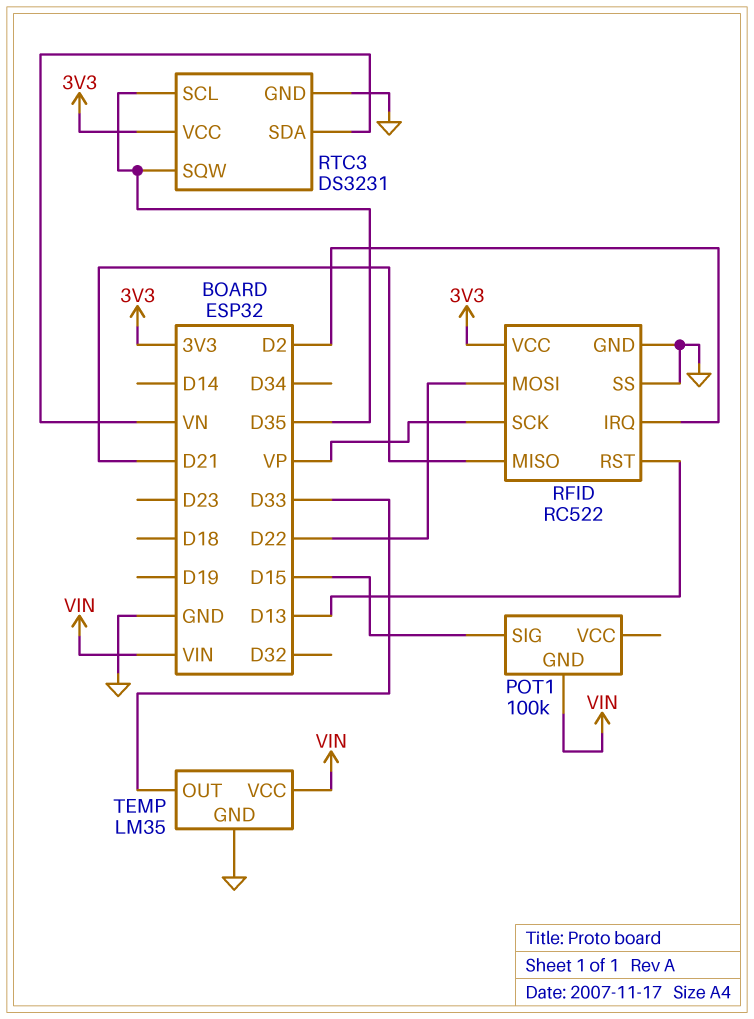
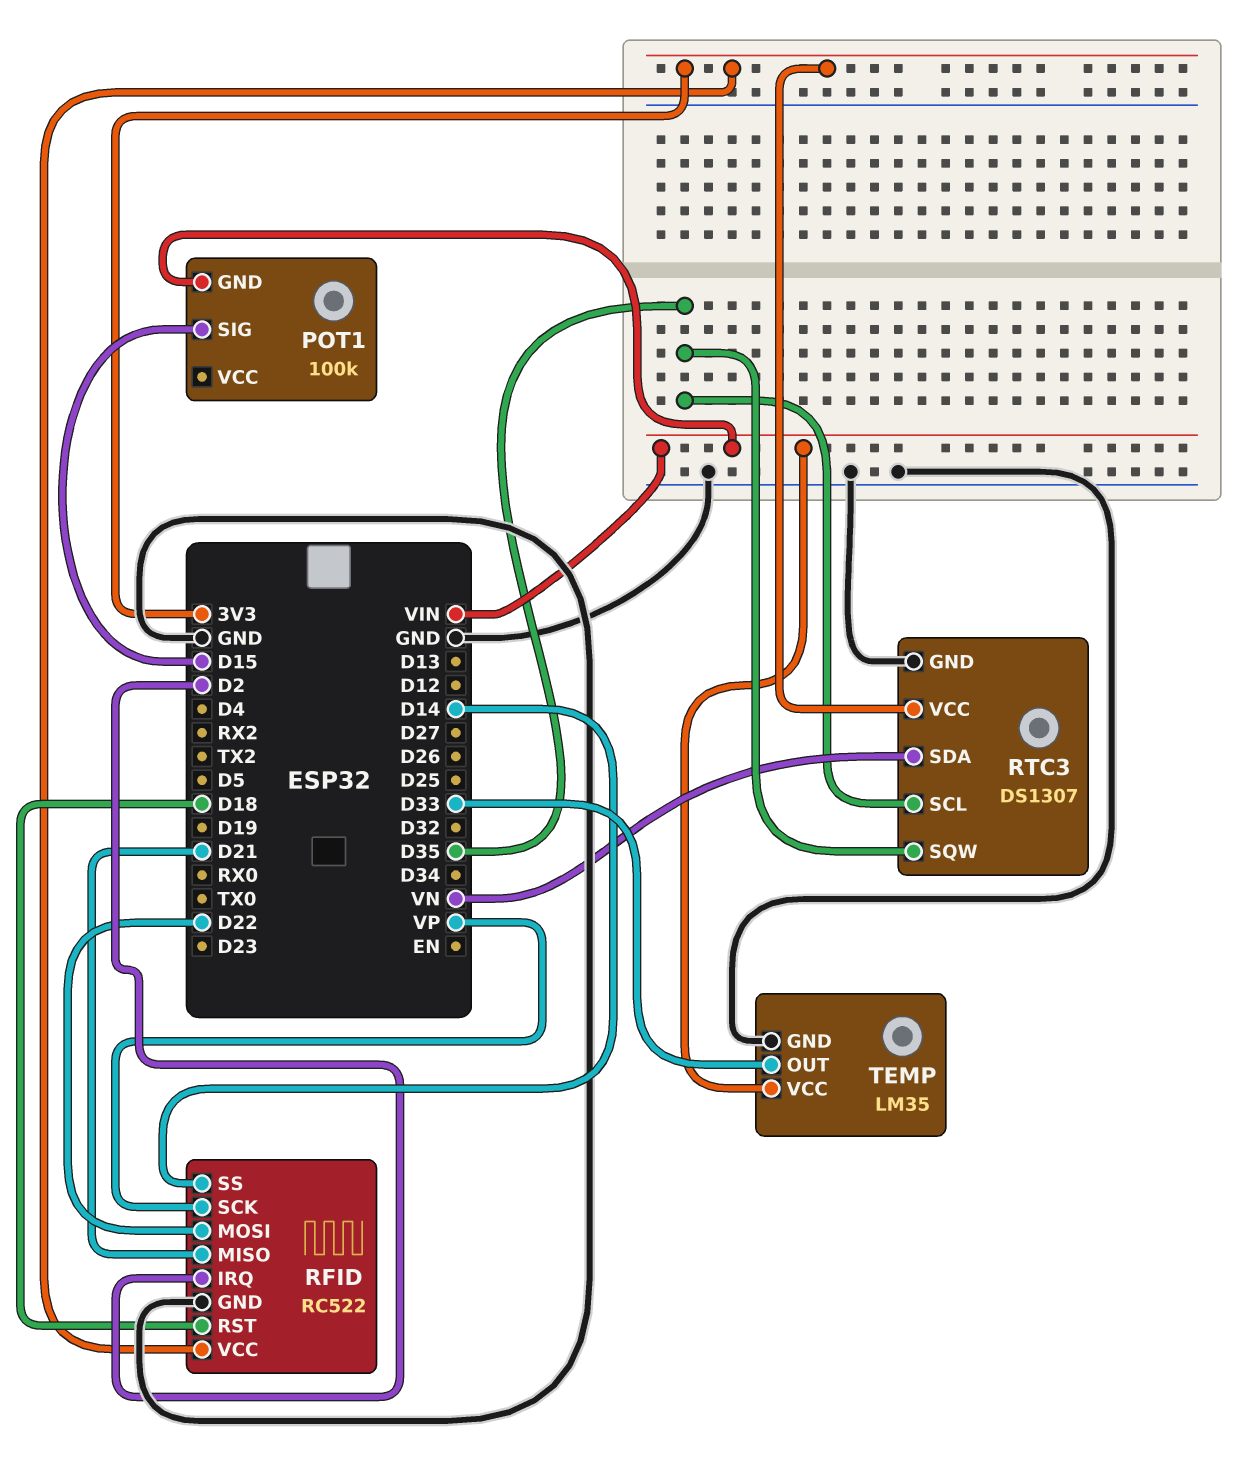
RFID pin RST: D13 -> D18
RFID pin SS: GND -> D14
RTC3: DS3231 -> DS1307

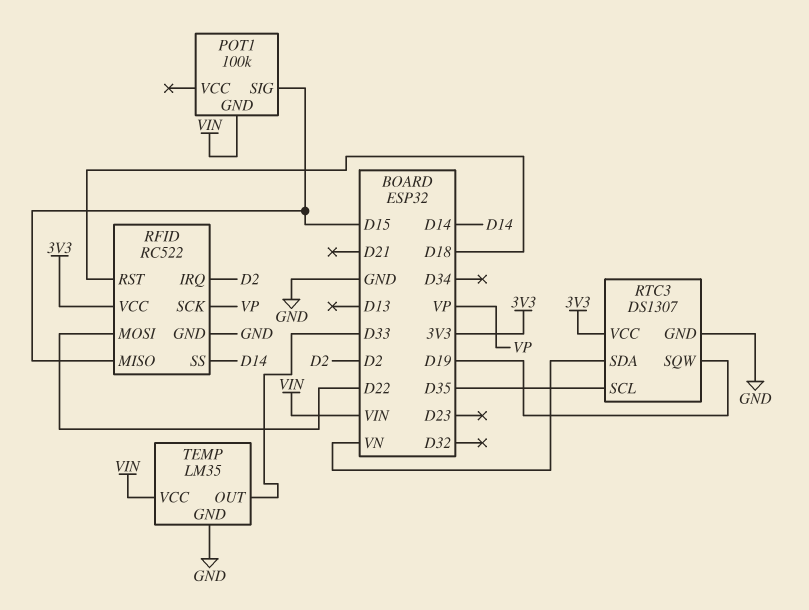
RFID pin MISO: D21 -> D15
RTC3 pin SQW: D35 -> D19

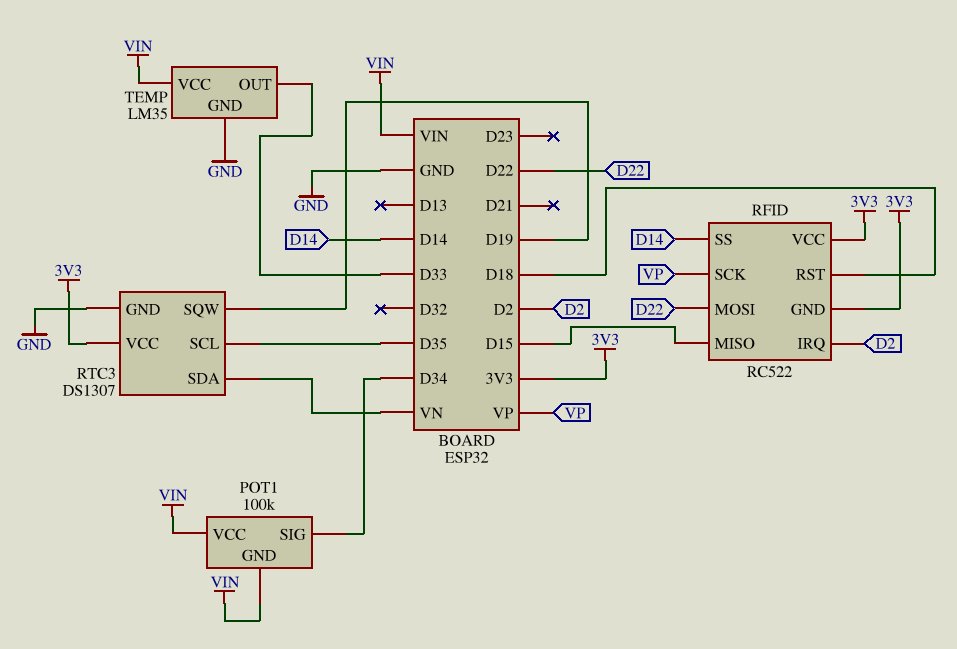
POT1 pin SIG: D15 -> D34
POT1 pin VCC: none -> VIN
RFID pin GND: GND -> 3V3

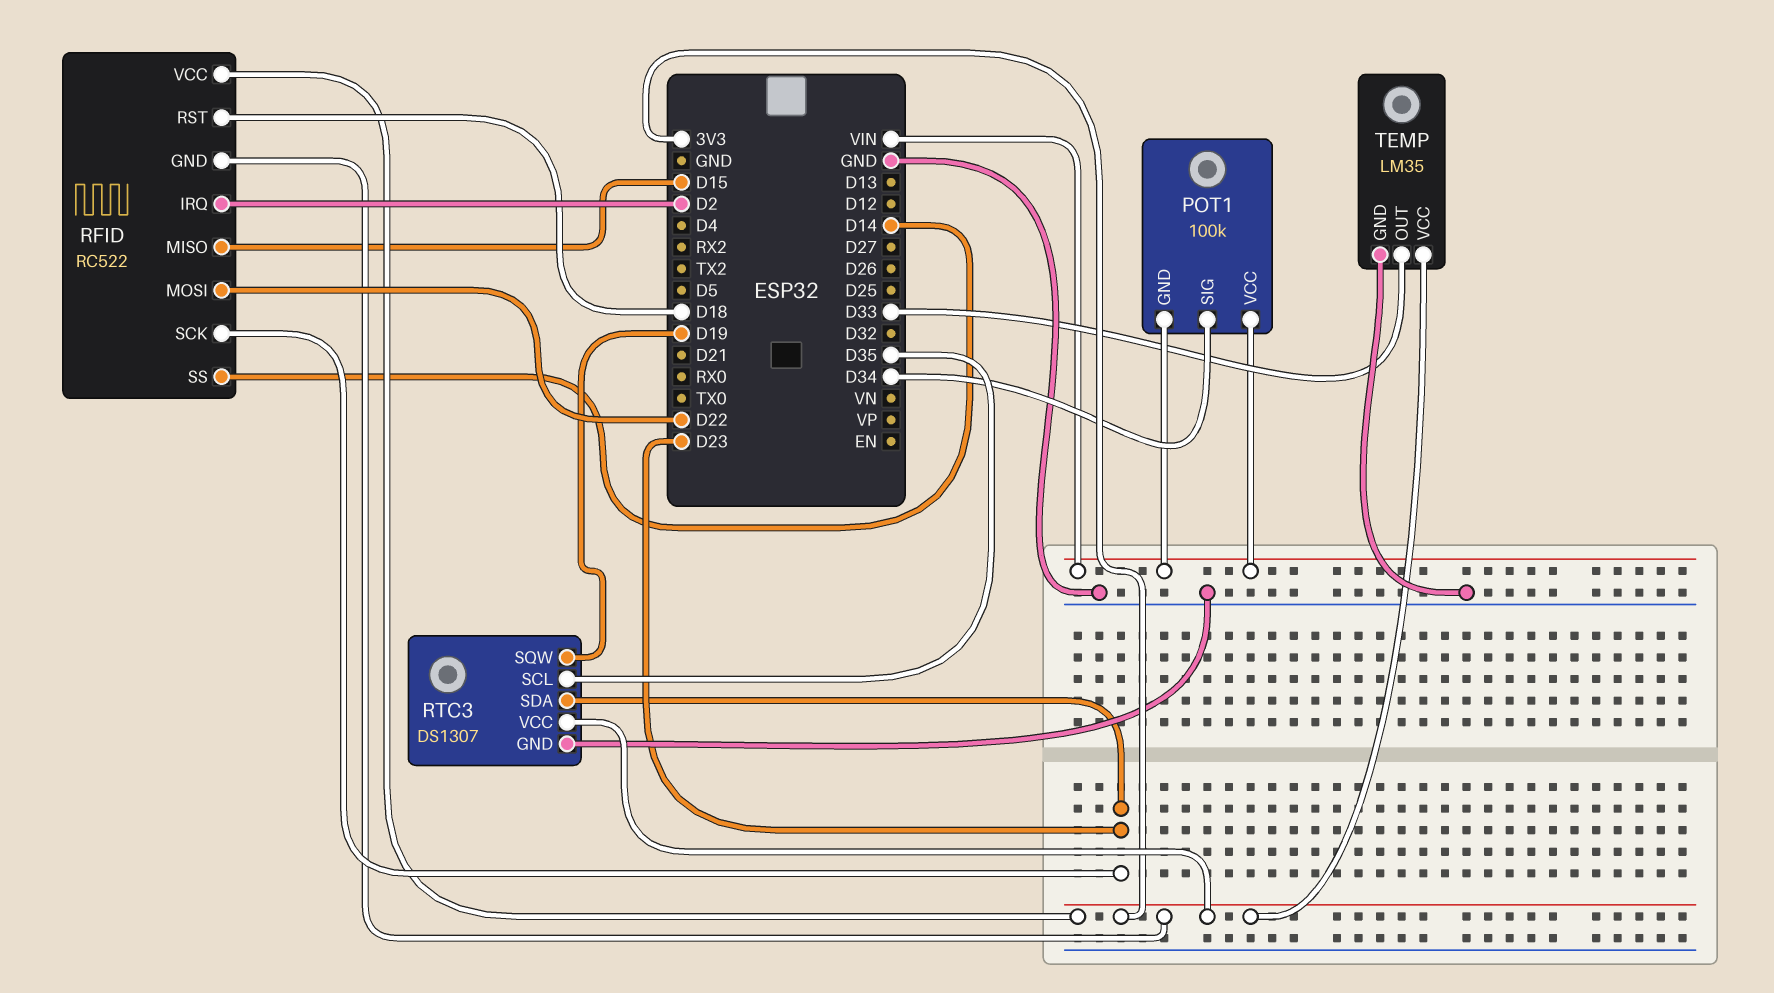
RFID pin SCK: VP -> D23
RTC3 pin SDA: VN -> D23
TEMP pin VCC: VIN -> 3V3

